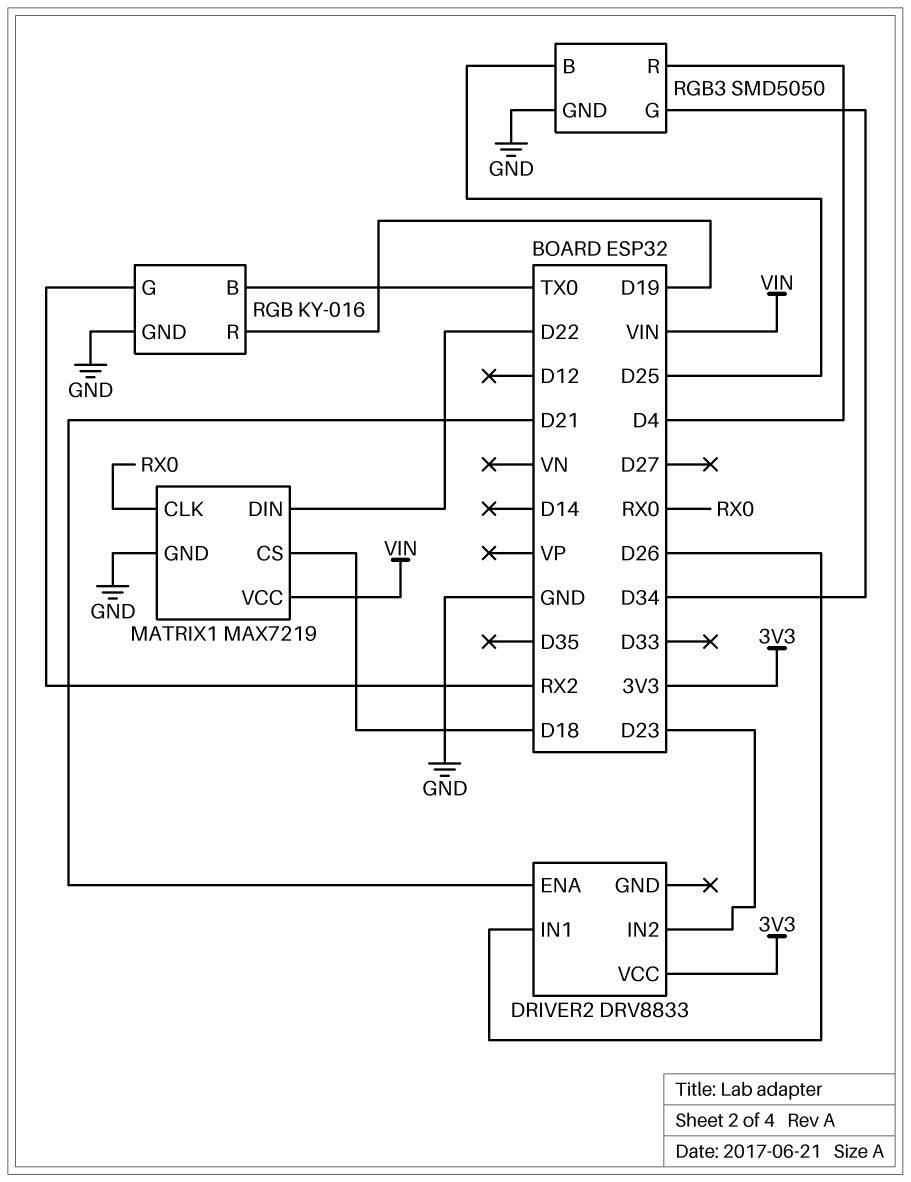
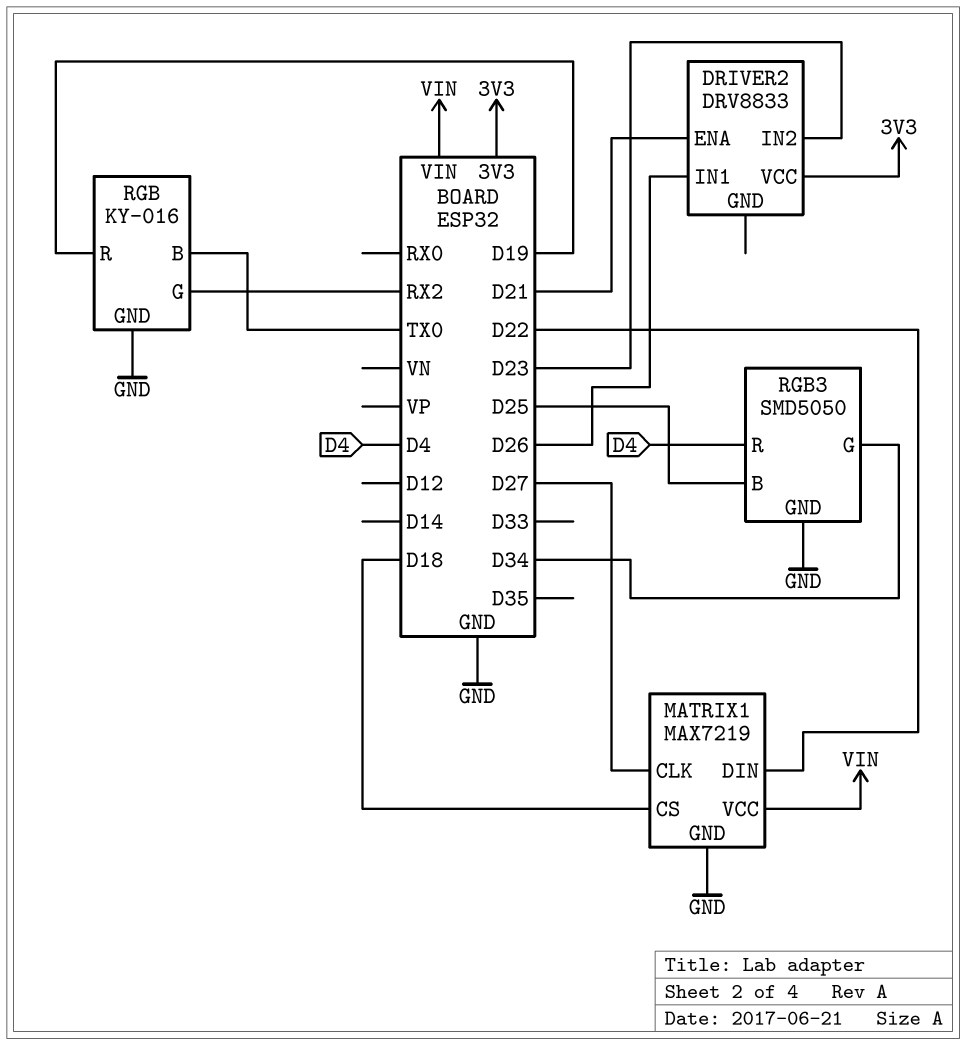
MATRIX1 pin CLK: RX0 -> D27

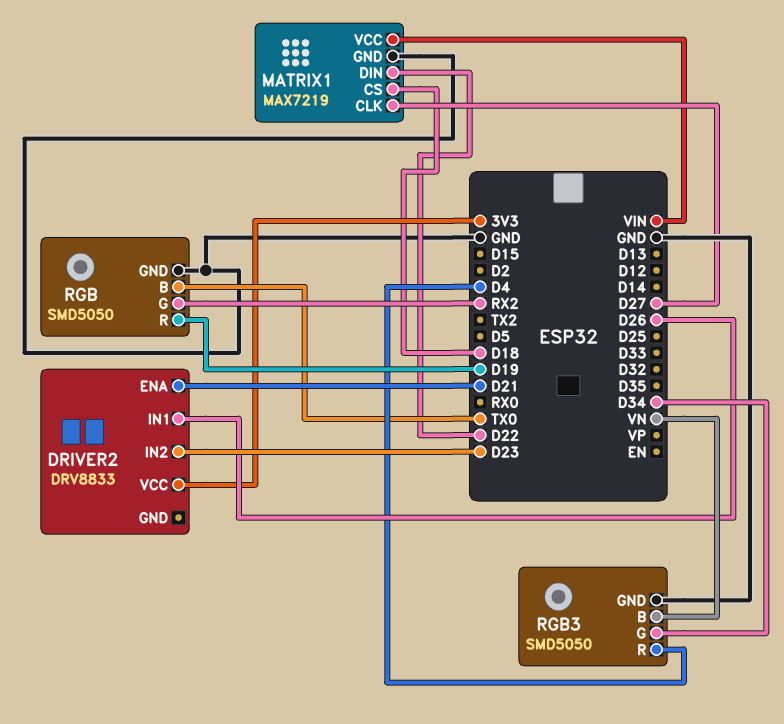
RGB: KY-016 -> SMD5050
RGB3 pin B: D25 -> VN

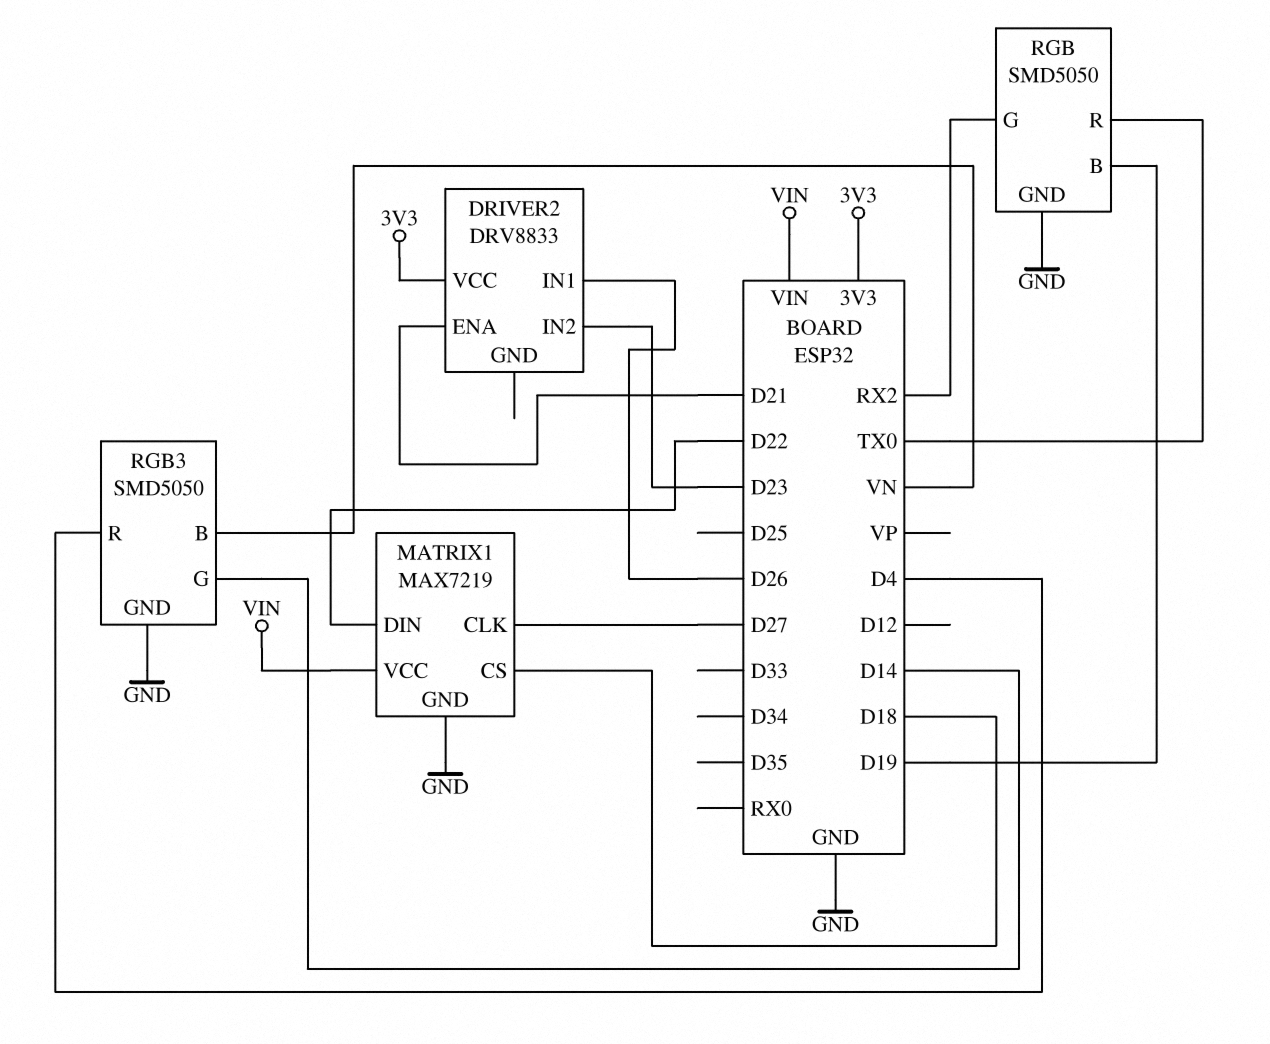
RGB pin B: TX0 -> D19
RGB pin R: D19 -> TX0
RGB3 pin G: D34 -> D14

